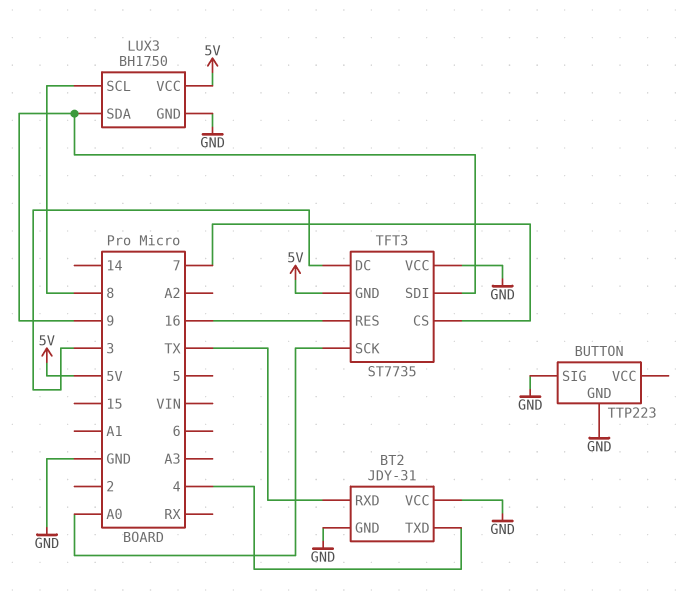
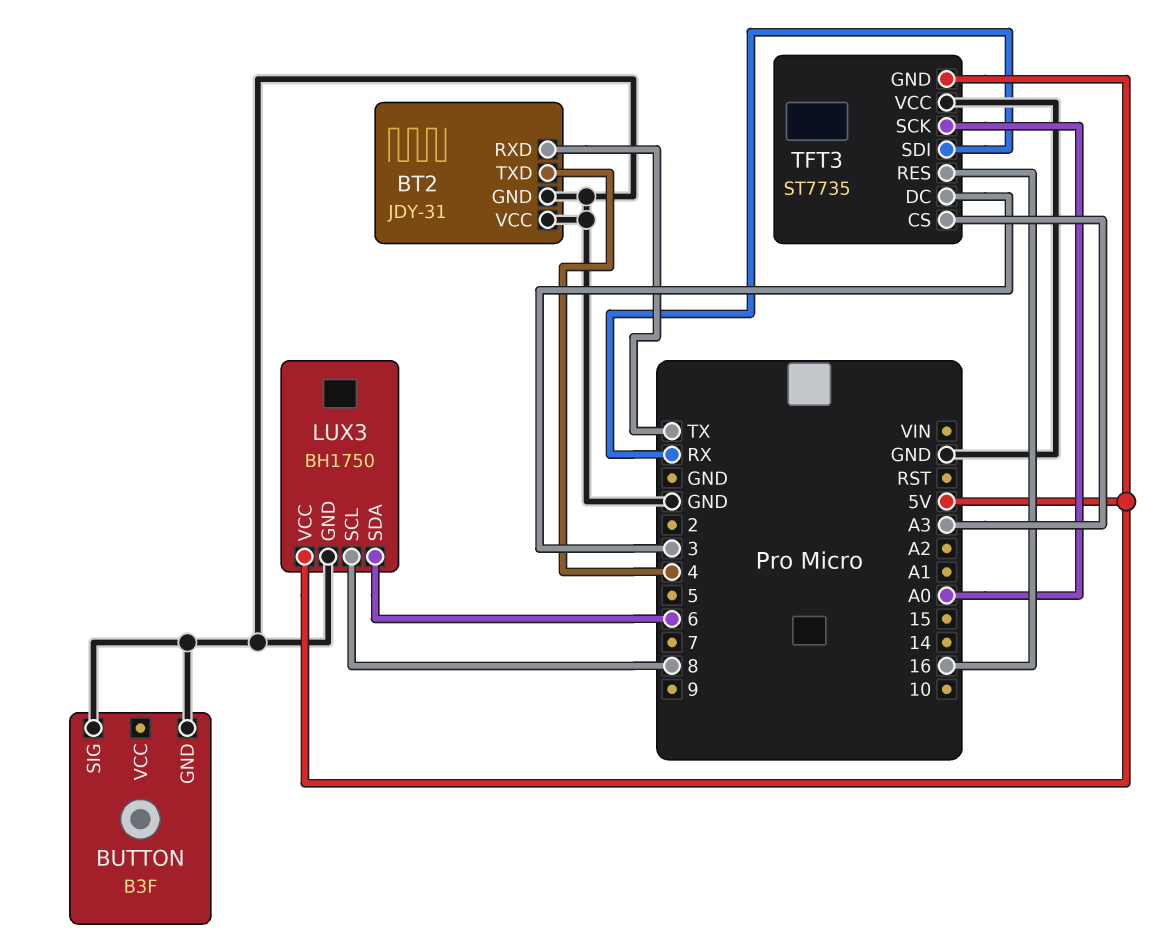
BUTTON: TTP223 -> B3F
LUX3 pin SDA: 9 -> 6
TFT3 pin CS: 7 -> A3
TFT3 pin SDI: 9 -> RX

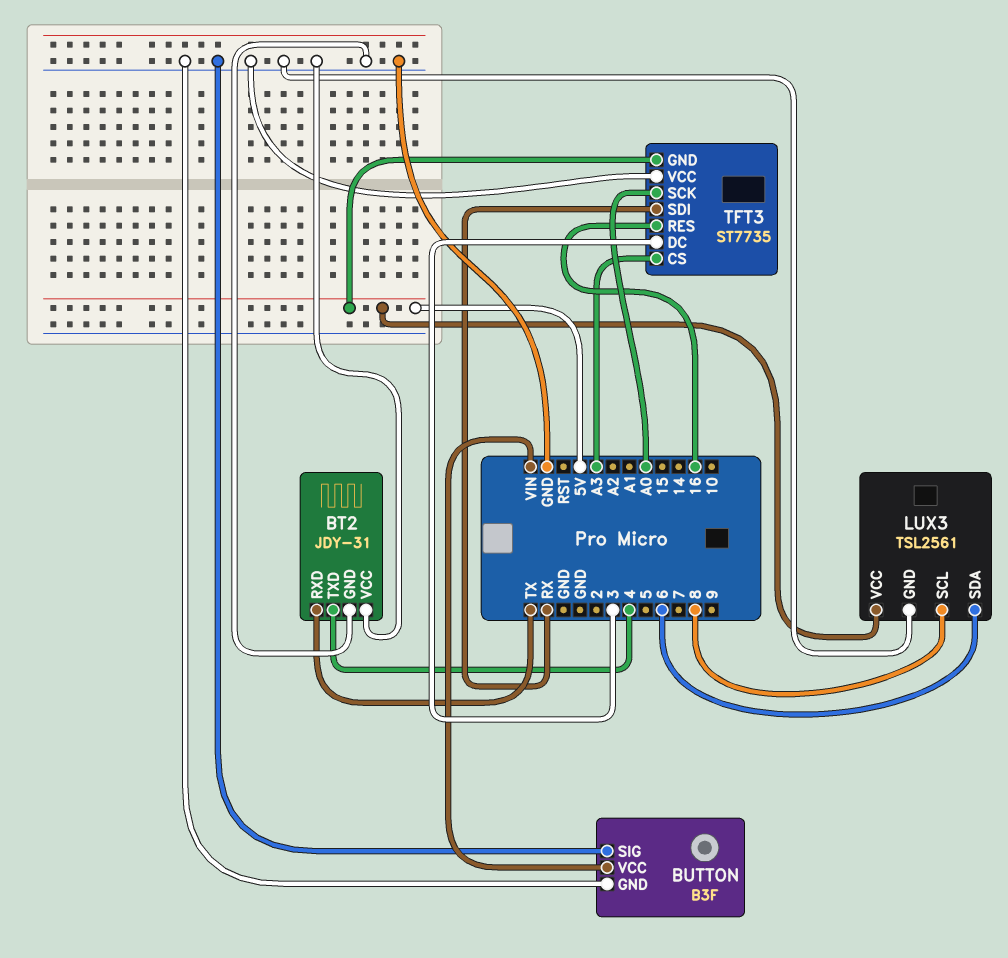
BUTTON pin VCC: none -> VIN
LUX3: BH1750 -> TSL2561

